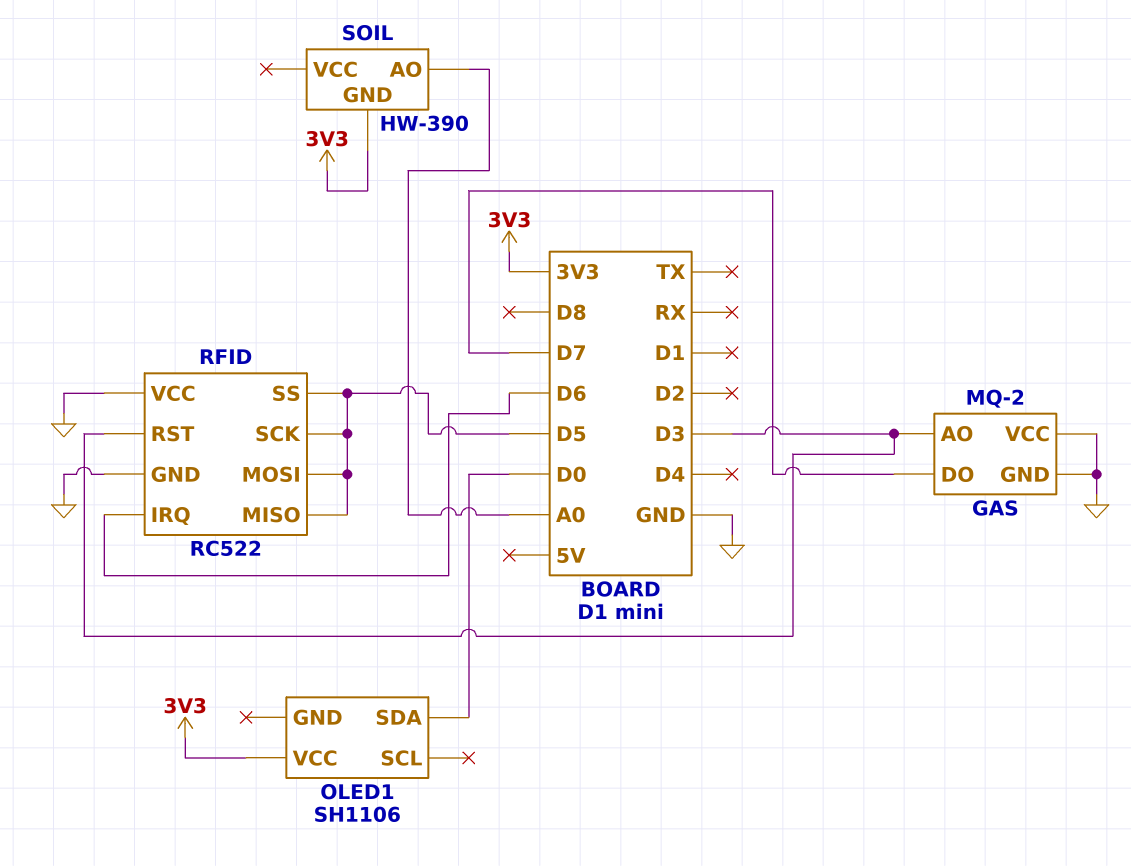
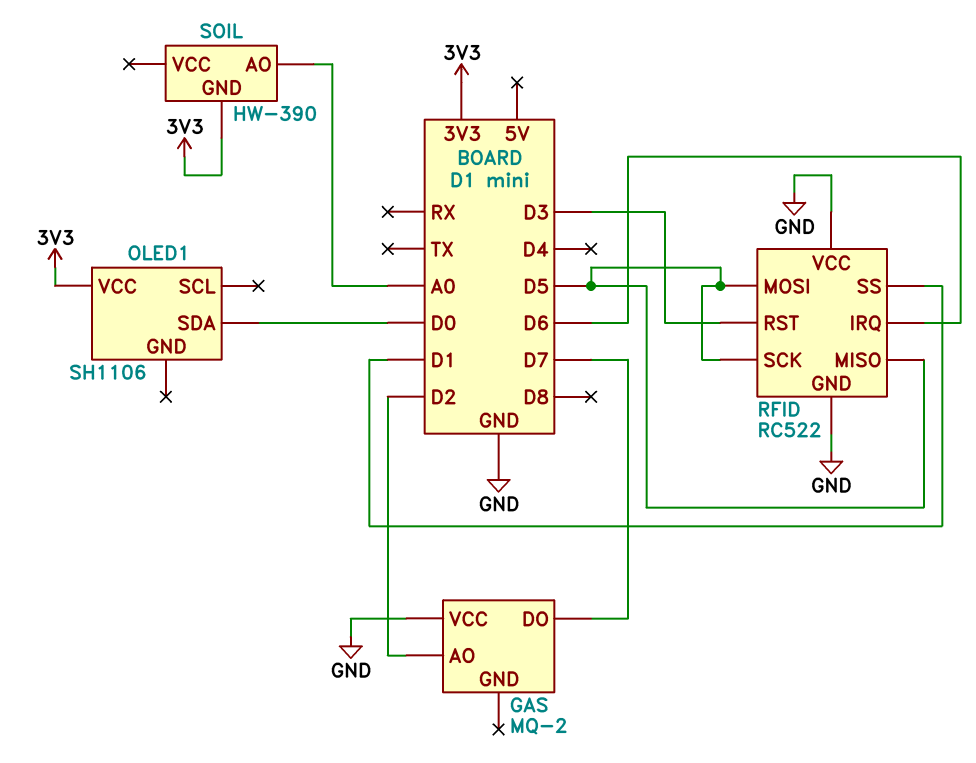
GAS pin AO: D3 -> D2
GAS pin GND: GND -> none
RFID pin SS: D5 -> D1

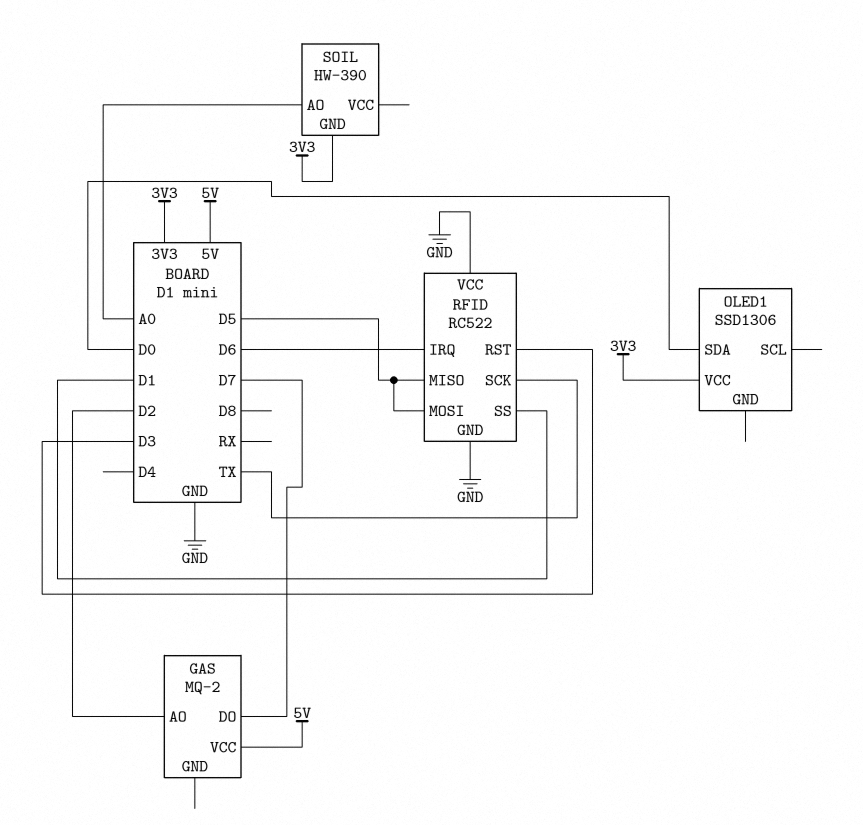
GAS pin VCC: GND -> 5V
OLED1: SH1106 -> SSD1306
RFID pin SCK: D5 -> TX

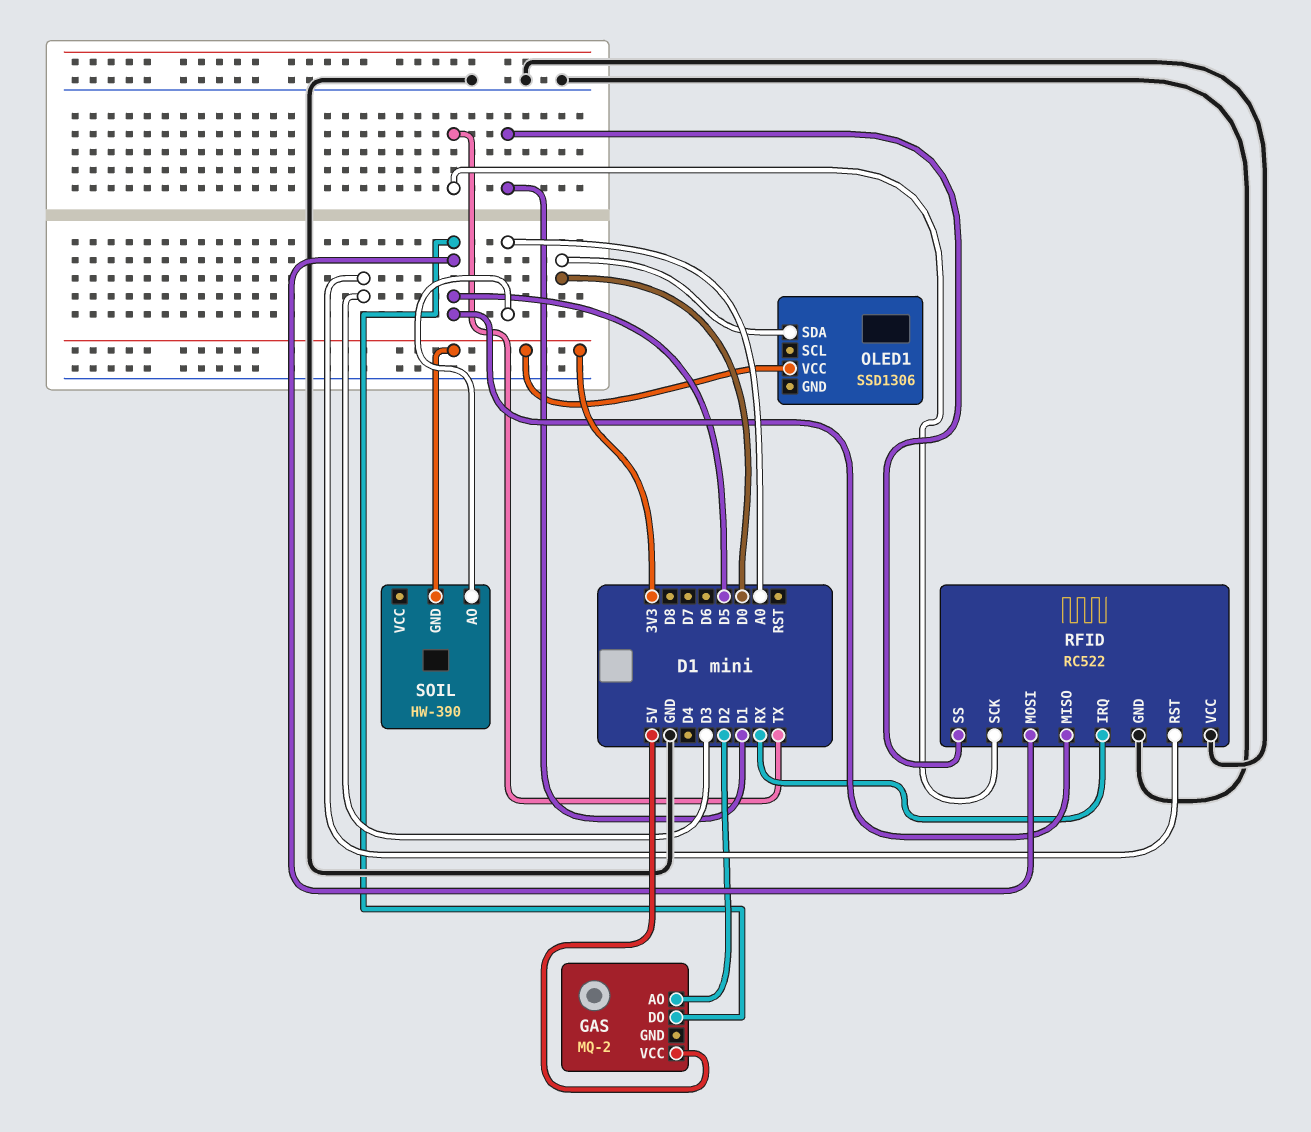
GAS pin DO: D7 -> D5
RFID pin IRQ: D6 -> RX

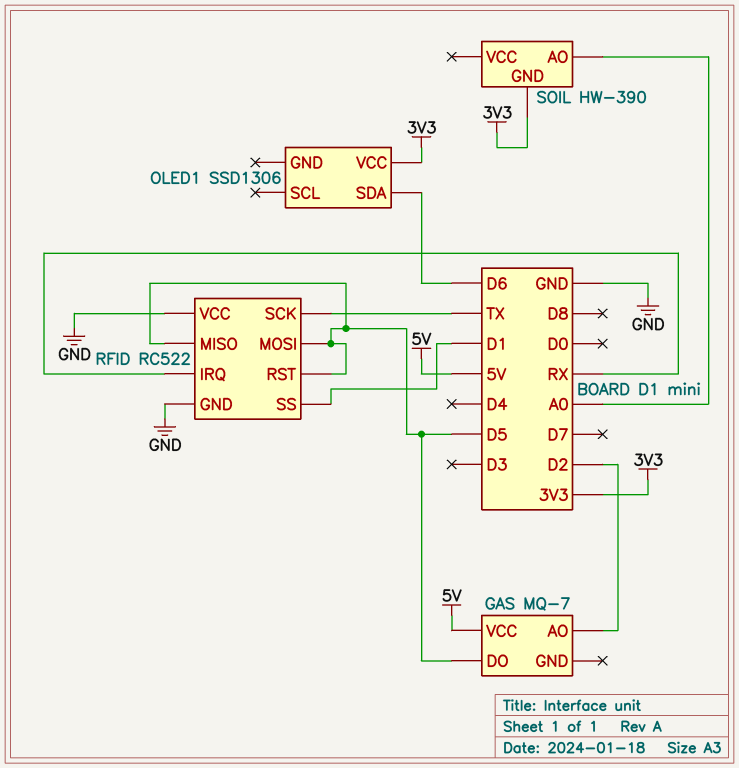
GAS: MQ-2 -> MQ-7
OLED1 pin SDA: D0 -> D6
RFID pin RST: D3 -> D5

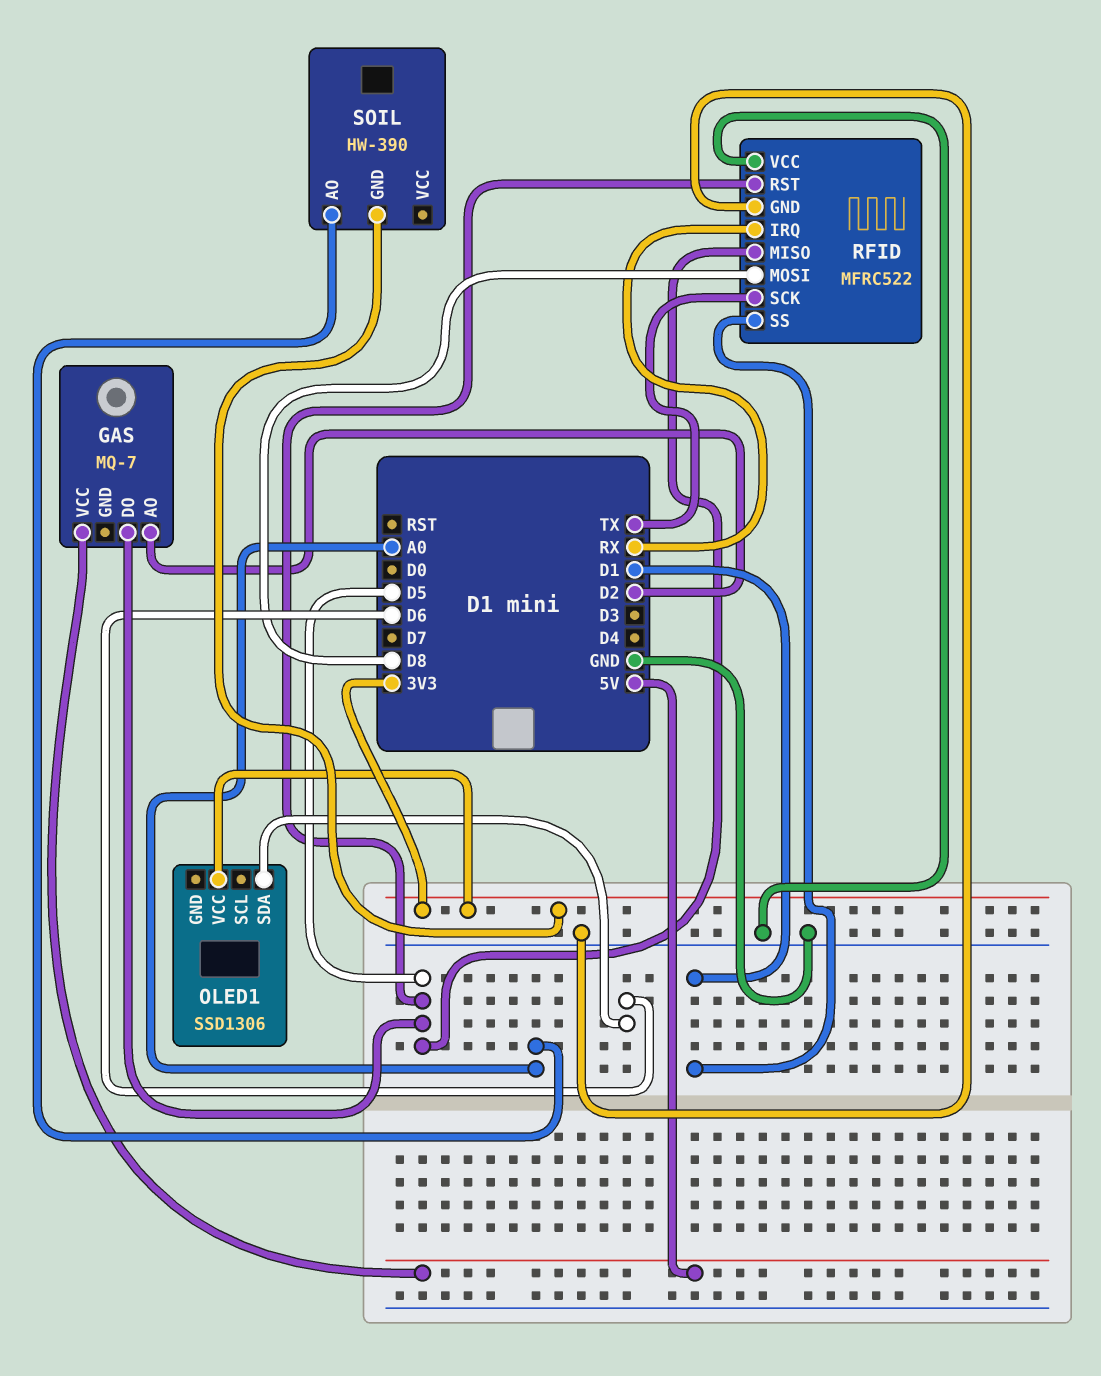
RFID: RC522 -> MFRC522
RFID pin MOSI: D5 -> D8

